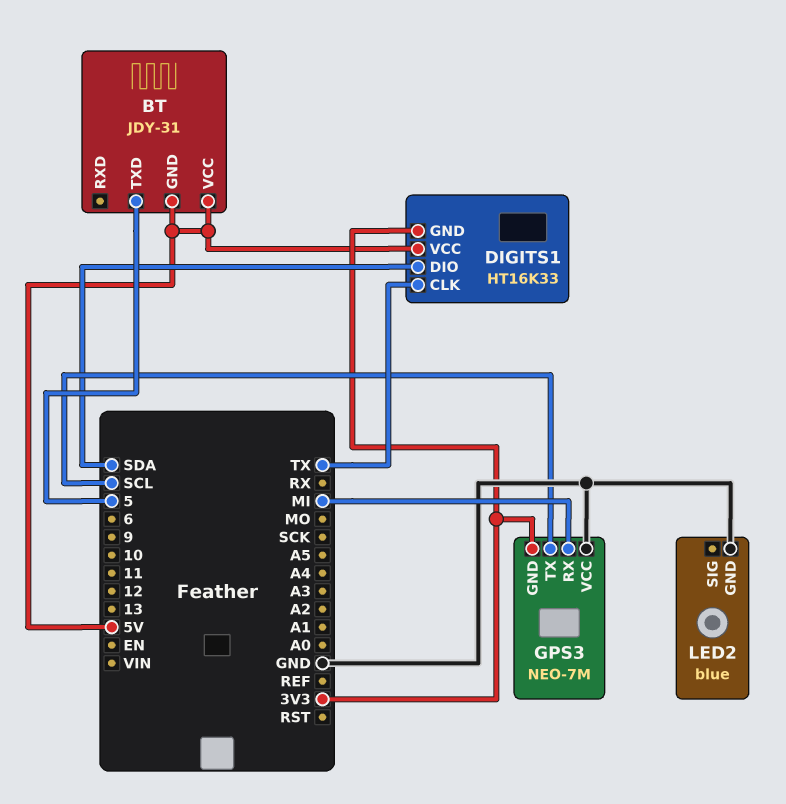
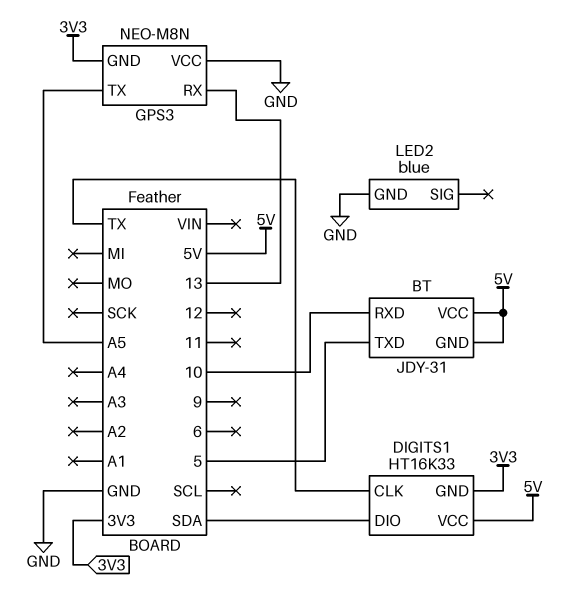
BT pin RXD: none -> 10
GPS3: NEO-7M -> NEO-M8N
GPS3 pin RX: MI -> 13
GPS3 pin TX: SCL -> A5

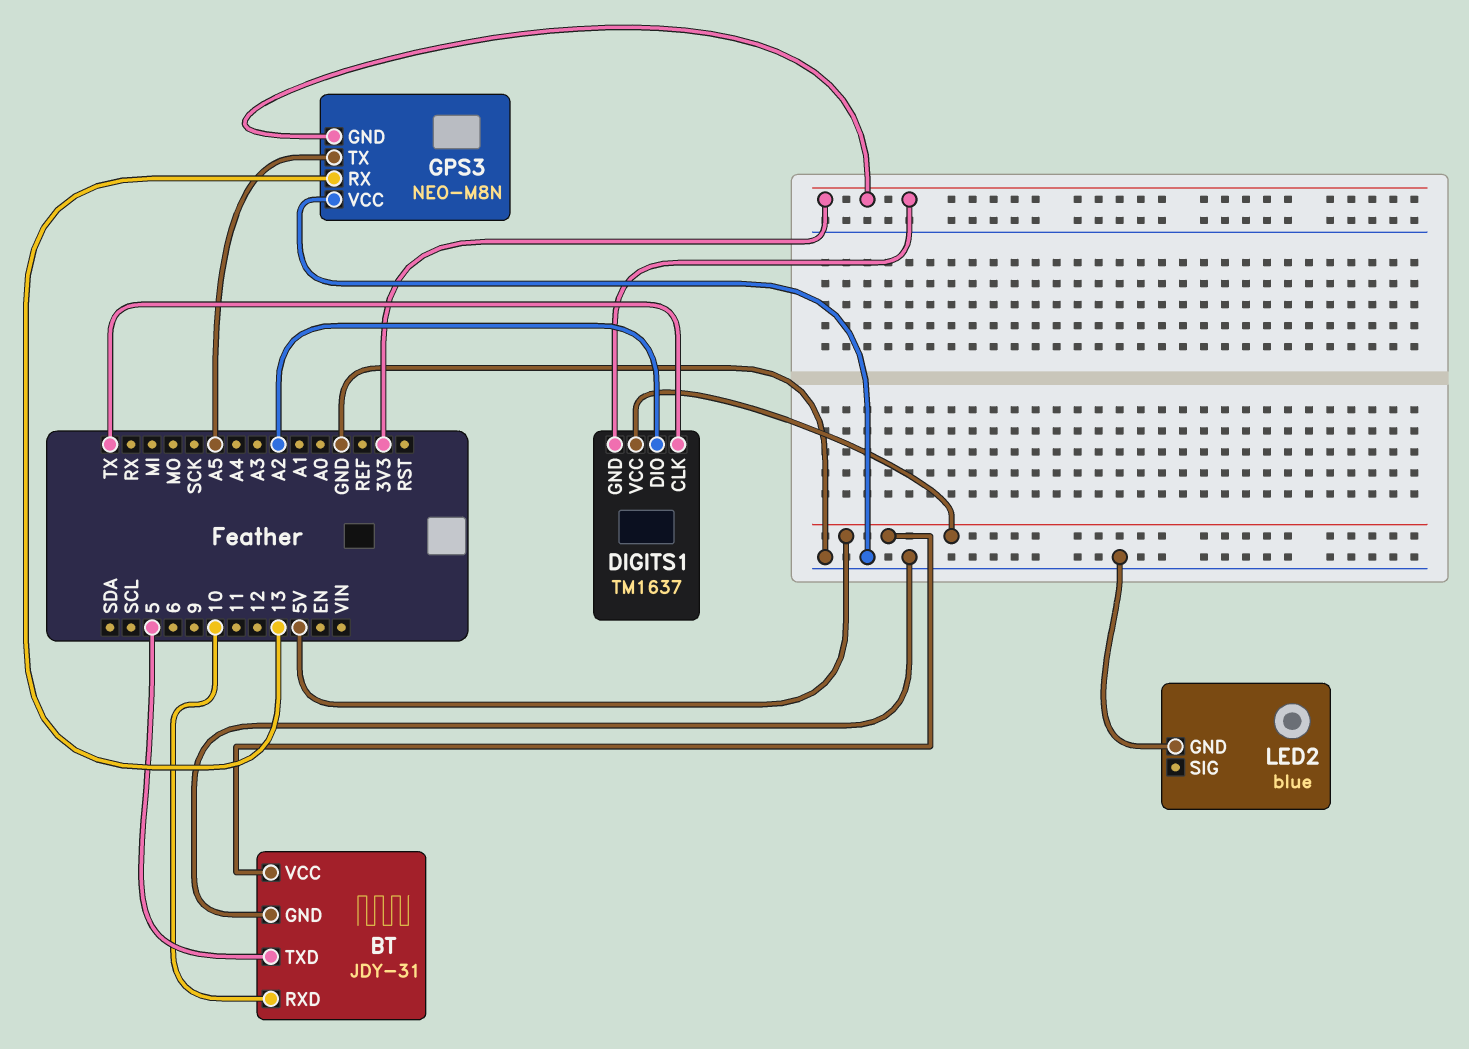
BT pin GND: 5V -> GND
DIGITS1: HT16K33 -> TM1637
DIGITS1 pin DIO: SDA -> A2

